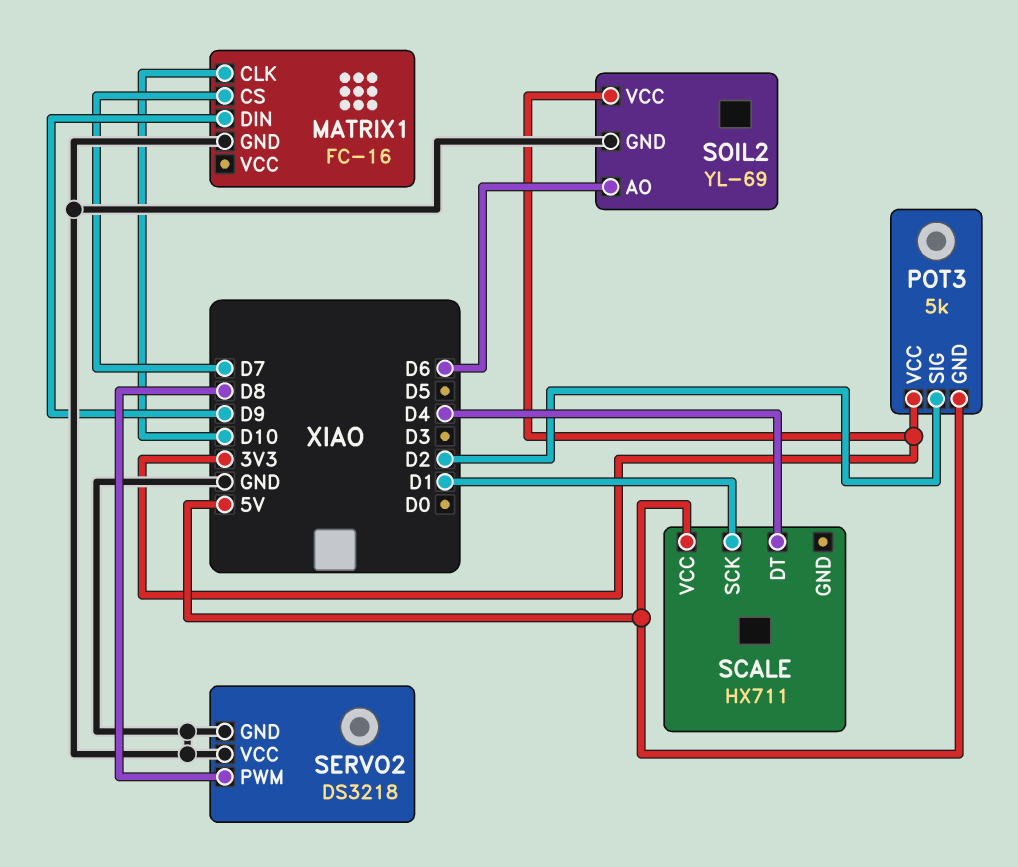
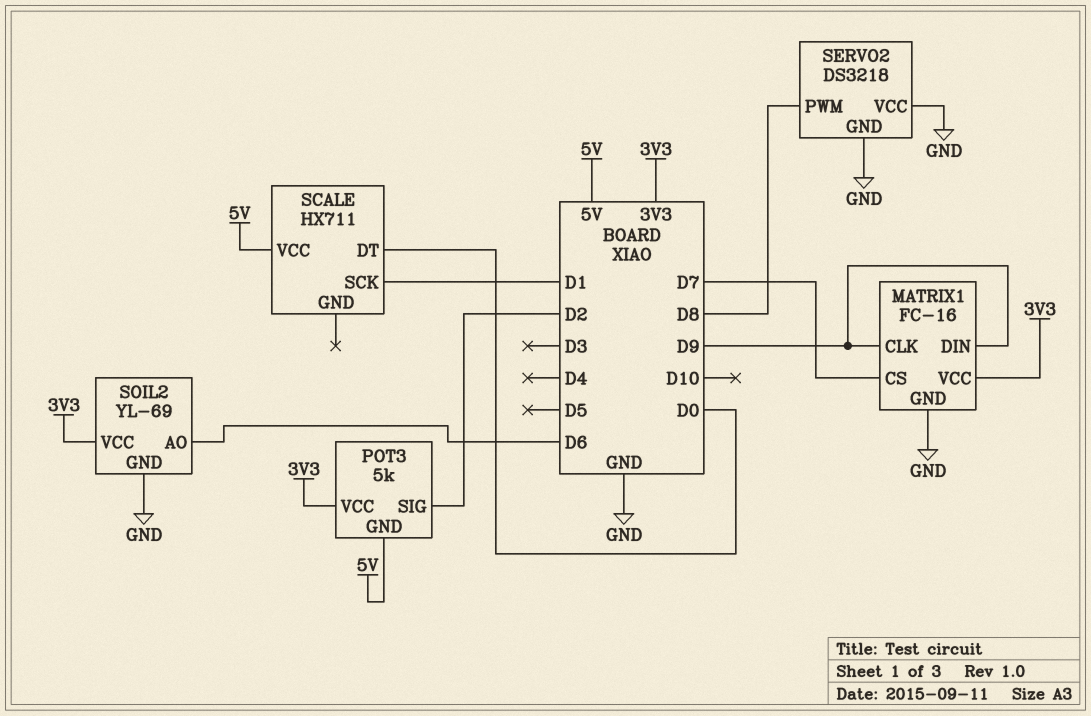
MATRIX1 pin CLK: D10 -> D9
MATRIX1 pin VCC: none -> 3V3
SCALE pin DT: D4 -> D0

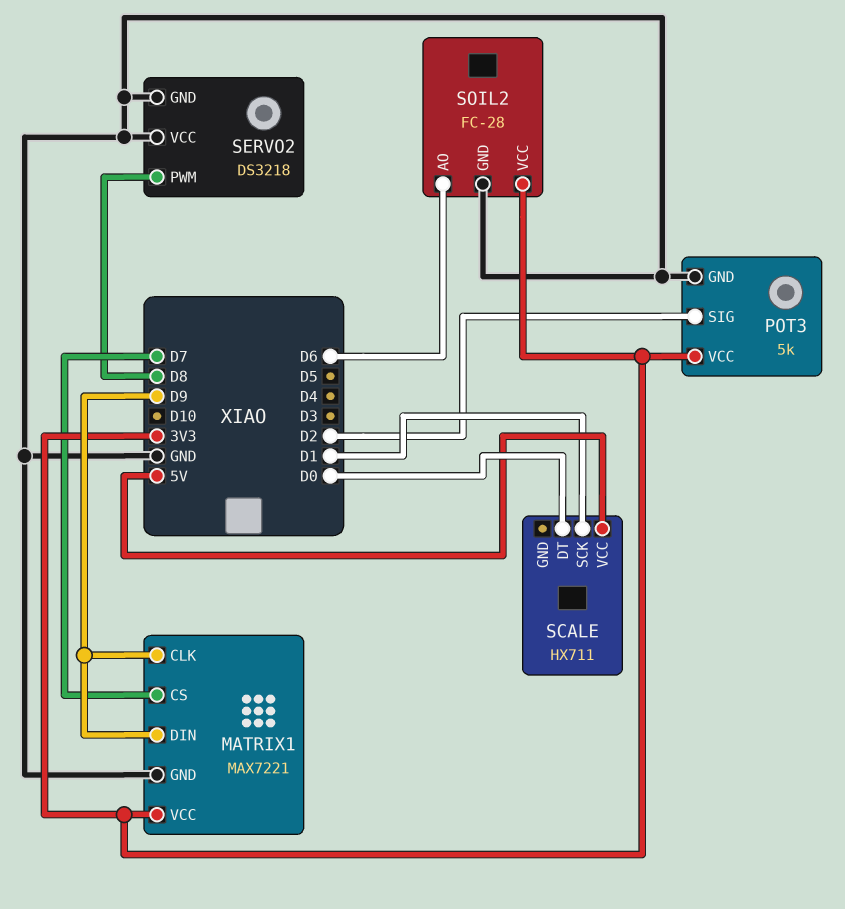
MATRIX1: FC-16 -> MAX7221
POT3 pin GND: 5V -> GND
SOIL2: YL-69 -> FC-28

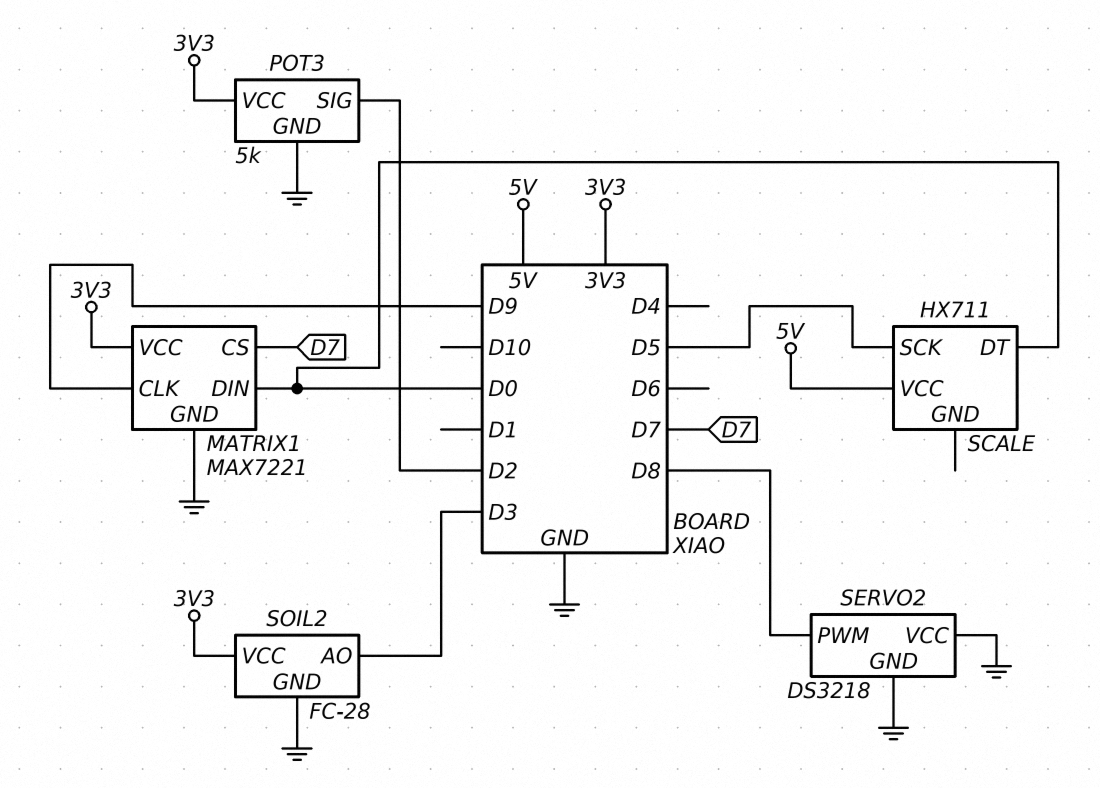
MATRIX1 pin DIN: D9 -> D0
SCALE pin SCK: D1 -> D5
SOIL2 pin AO: D6 -> D3

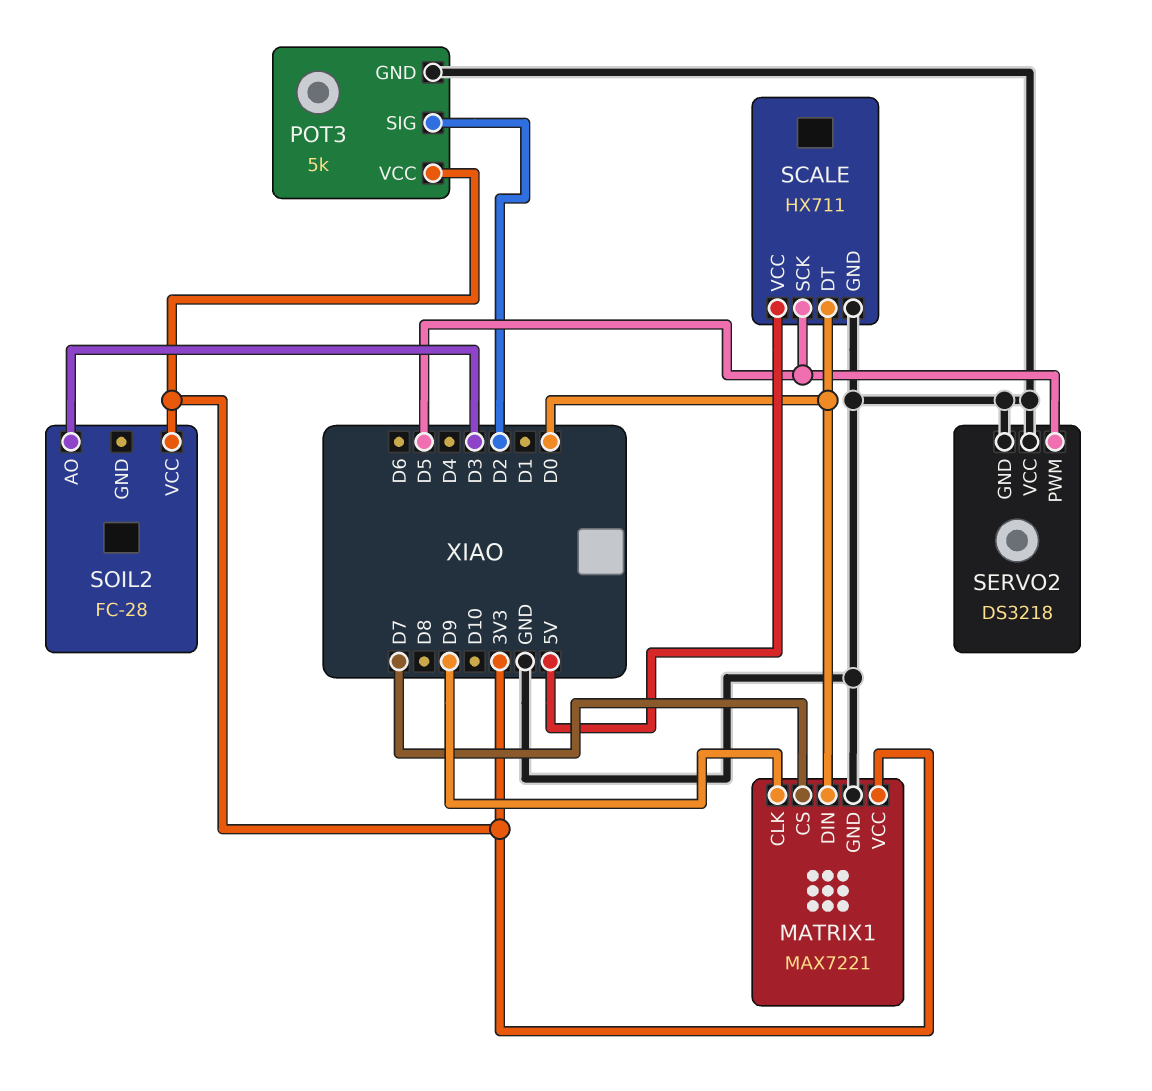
SCALE pin GND: none -> GND
SERVO2 pin PWM: D8 -> D5
SOIL2 pin GND: GND -> none

